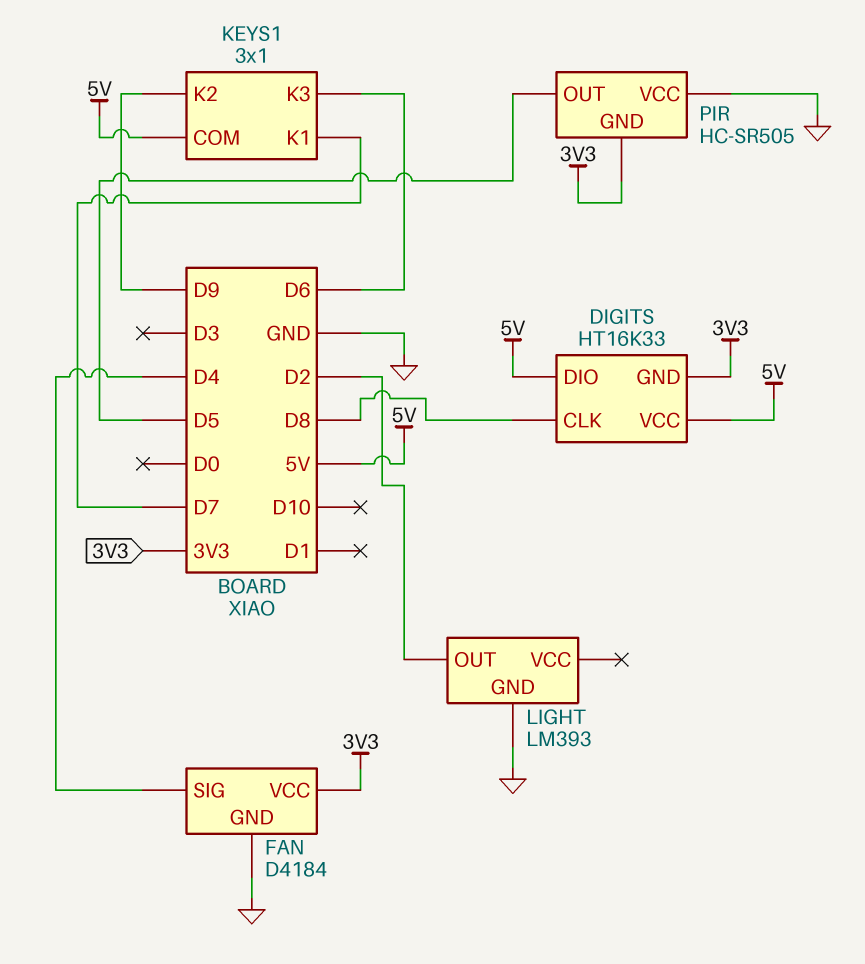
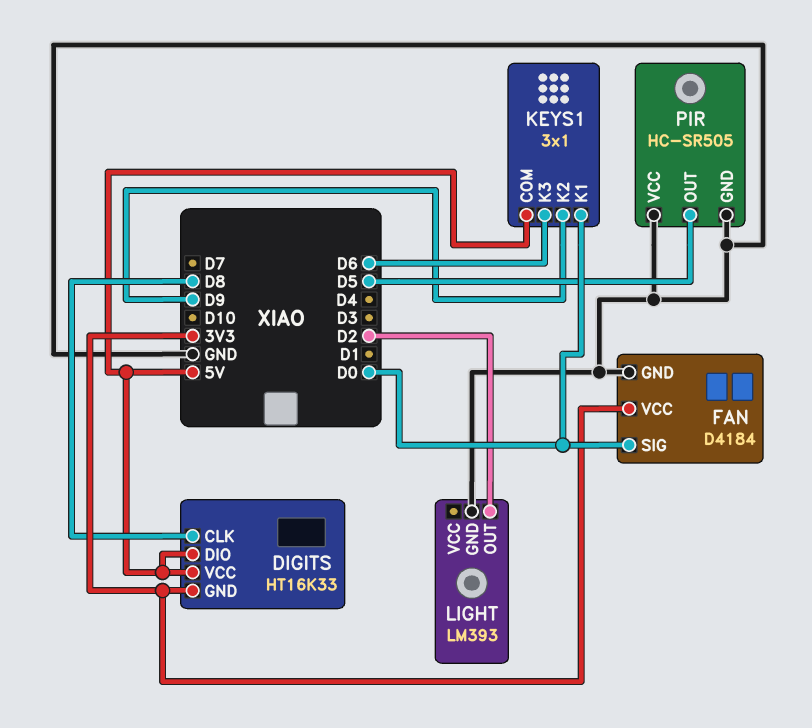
FAN pin SIG: D4 -> D0
KEYS1 pin K1: D7 -> D0
PIR pin GND: 3V3 -> GND

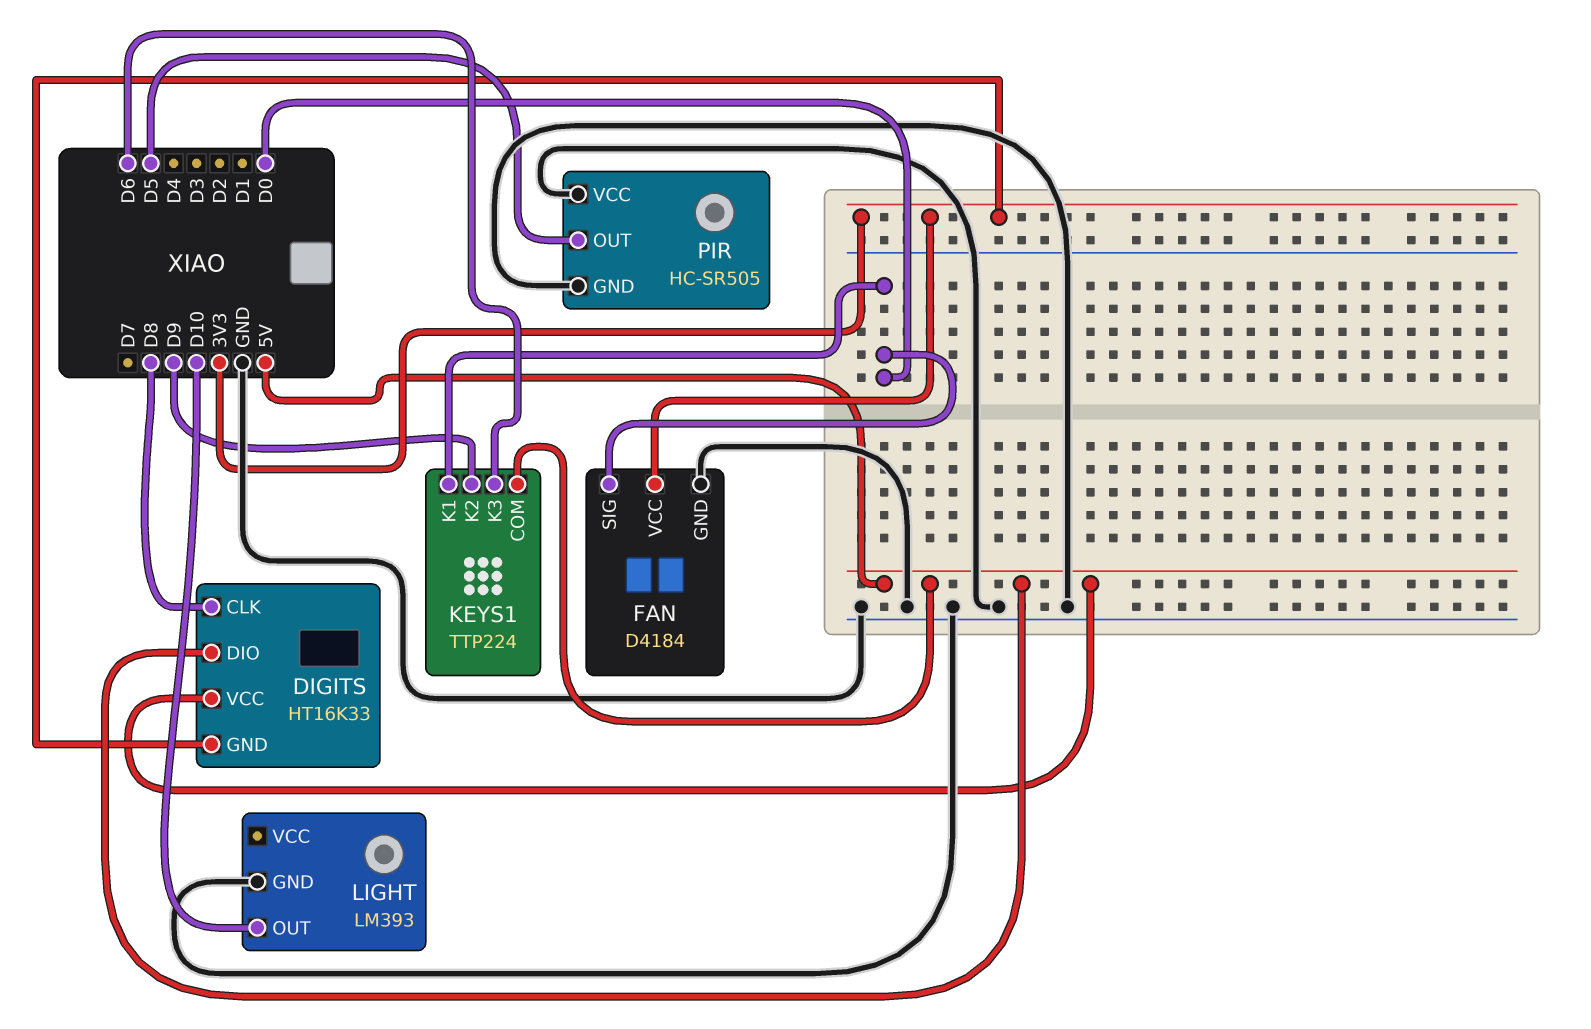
KEYS1: 3x1 -> TTP224
LIGHT pin OUT: D2 -> D10

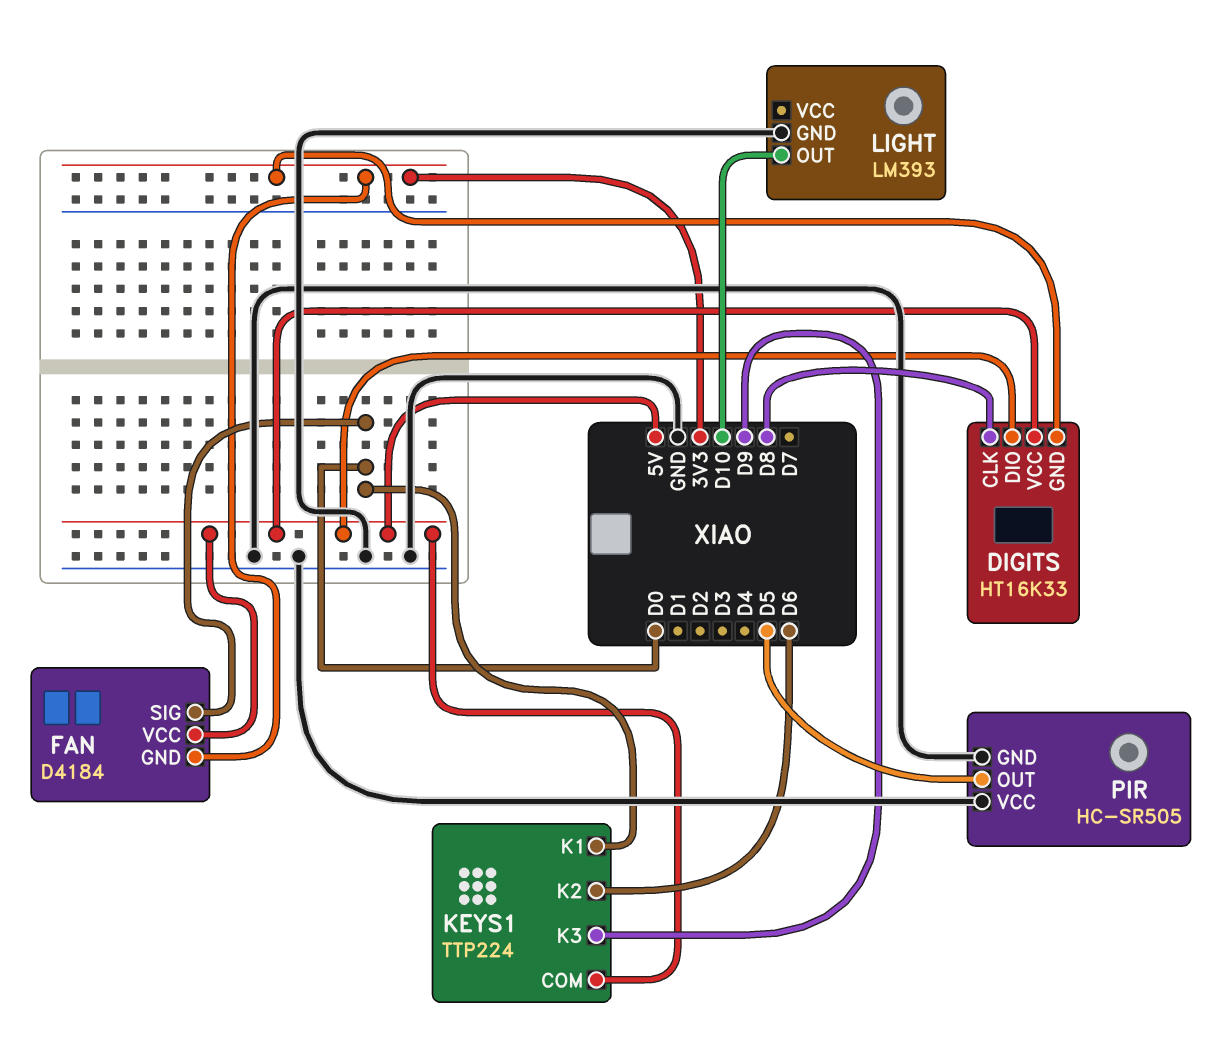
FAN pin GND: GND -> 3V3
FAN pin VCC: 3V3 -> 5V
KEYS1 pin K2: D9 -> D6
KEYS1 pin K3: D6 -> D9

